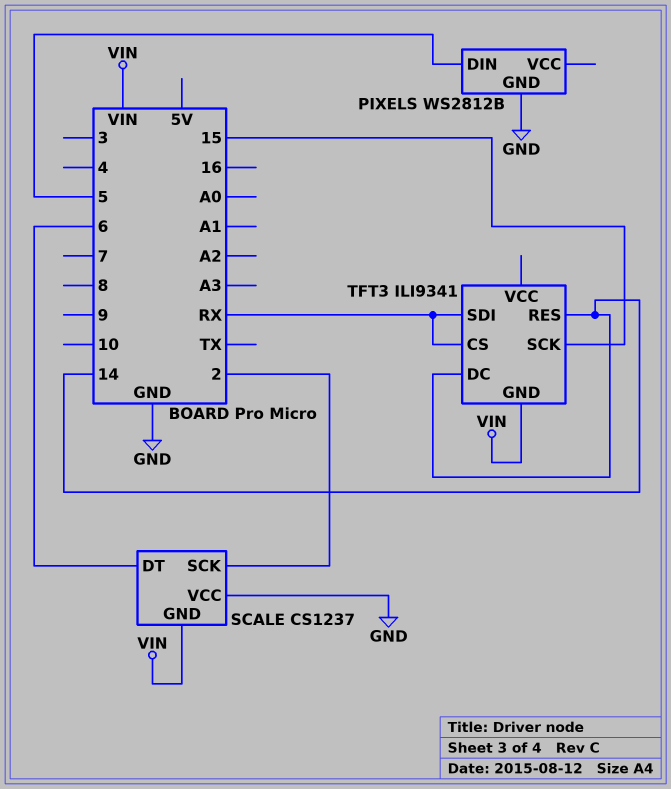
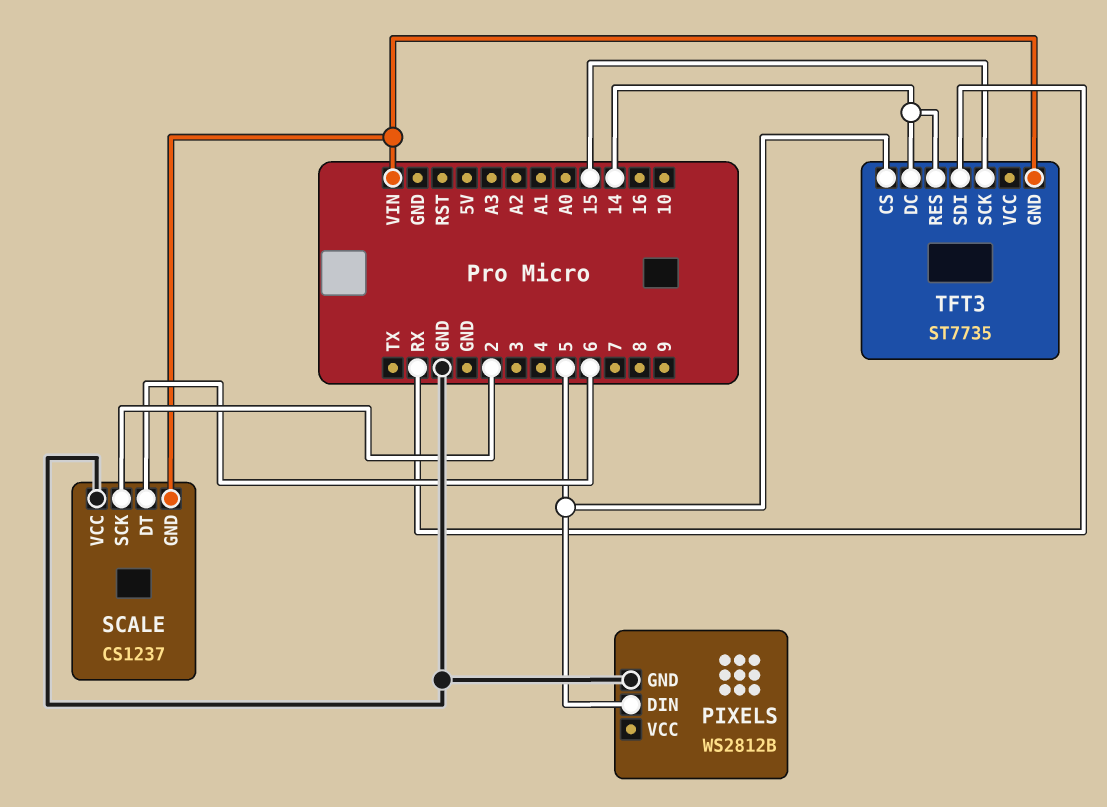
TFT3: ILI9341 -> ST7735
TFT3 pin CS: RX -> 5

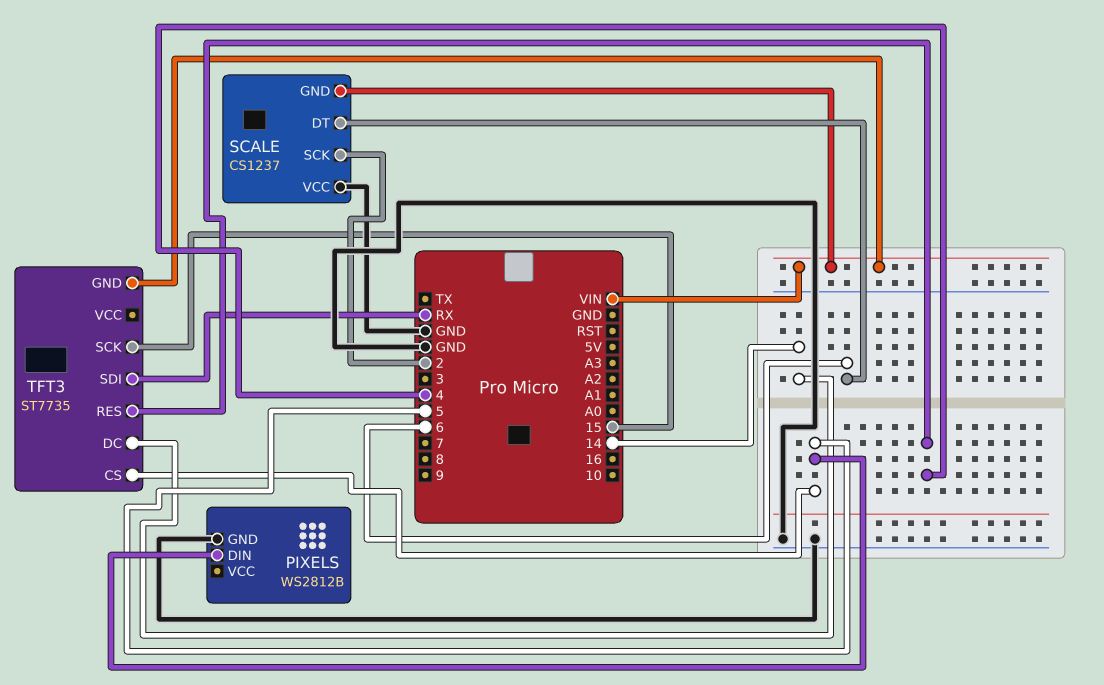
TFT3 pin RES: 14 -> 4

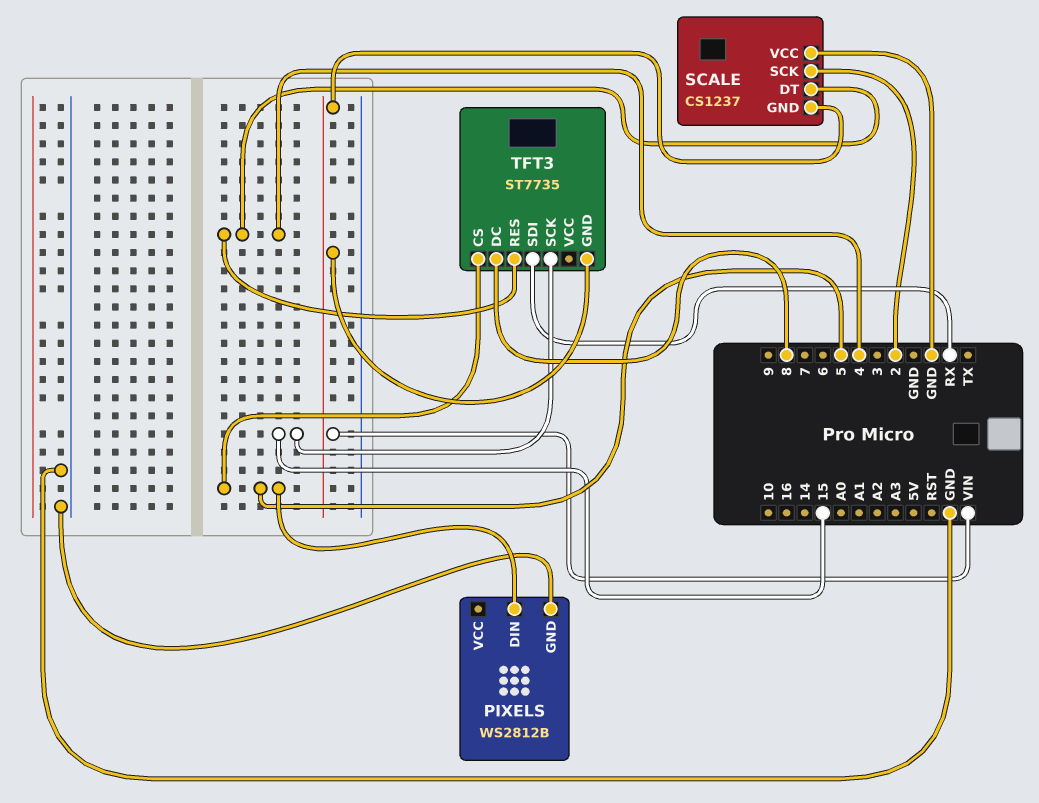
SCALE pin DT: 6 -> 4
TFT3 pin DC: 14 -> 8

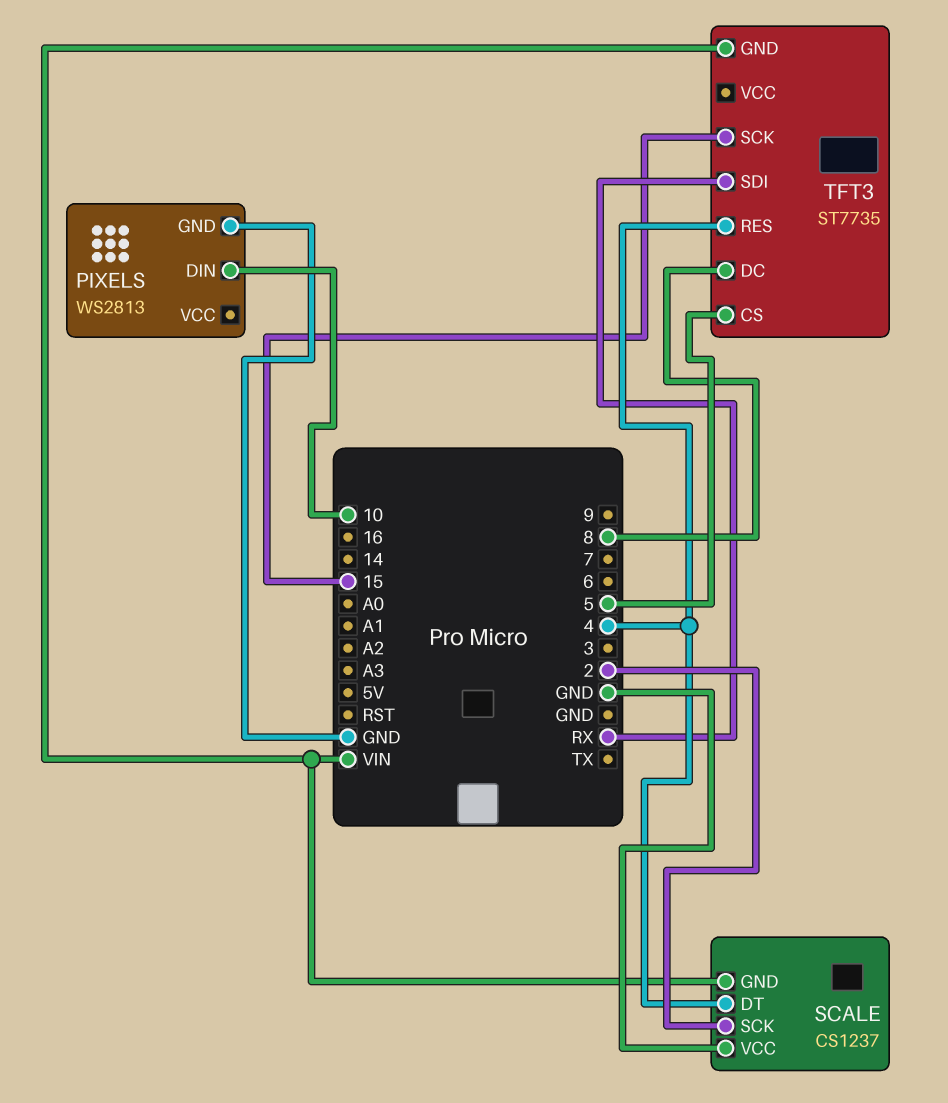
PIXELS: WS2812B -> WS2813
PIXELS pin DIN: 5 -> 10

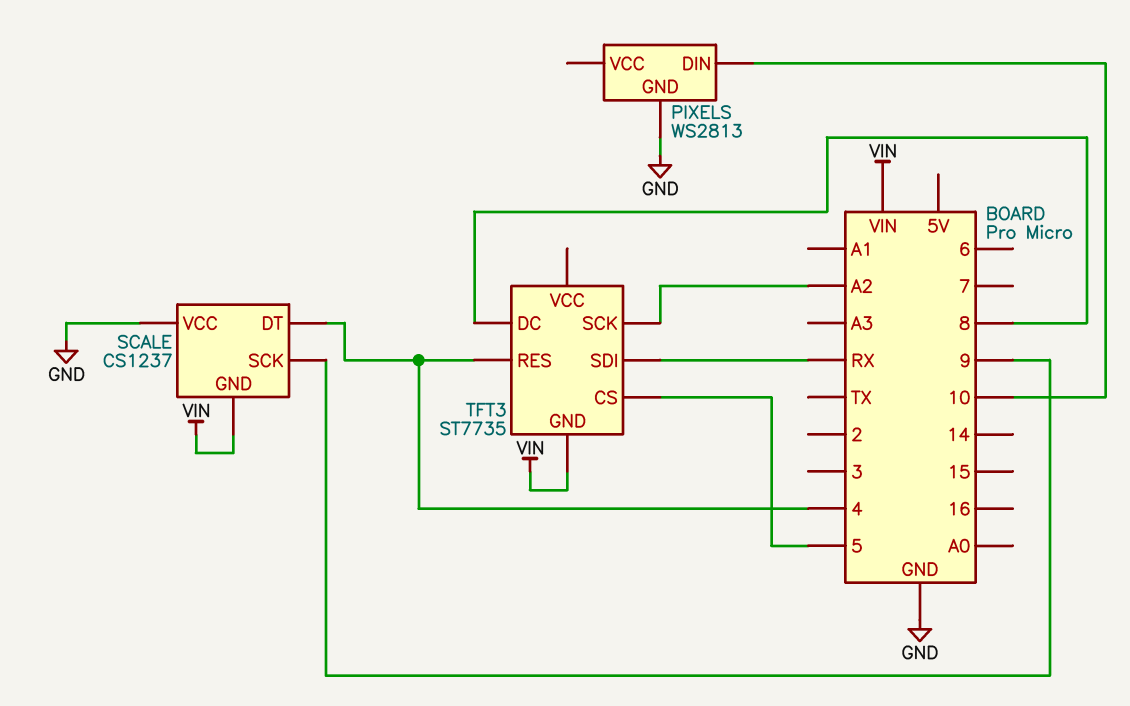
SCALE pin SCK: 2 -> 9
TFT3 pin SCK: 15 -> A2

